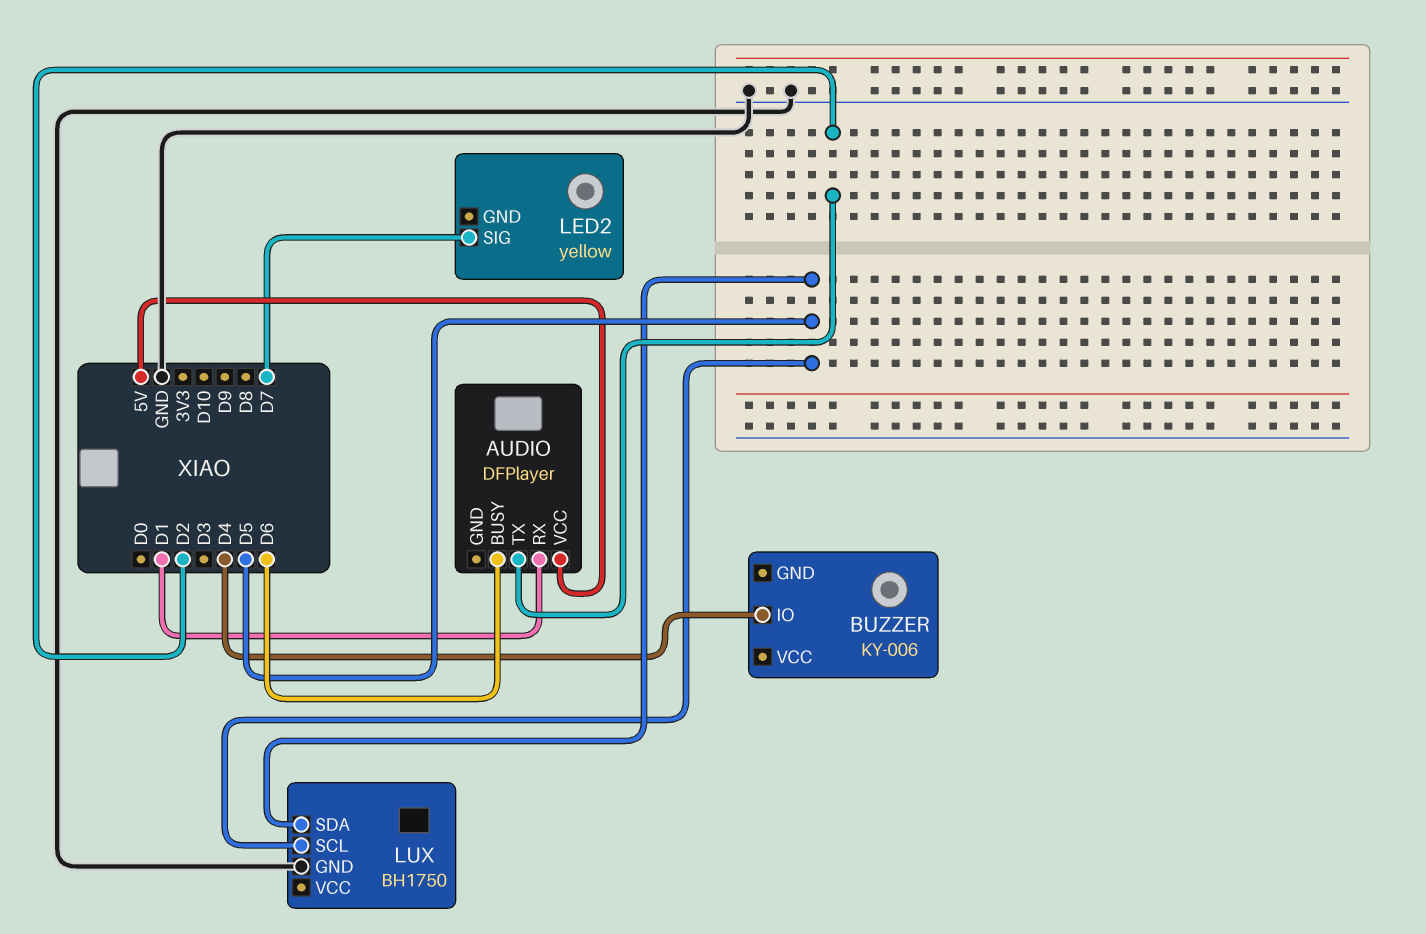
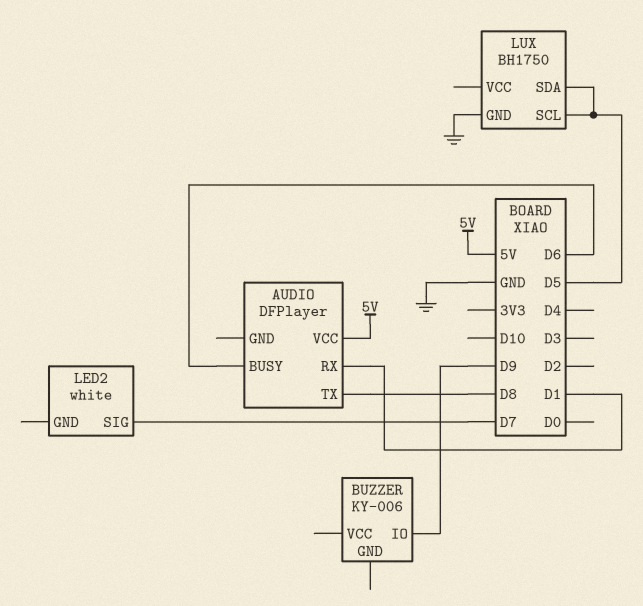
AUDIO pin TX: D2 -> D8
BUZZER pin IO: D4 -> D9
LED2: yellow -> white

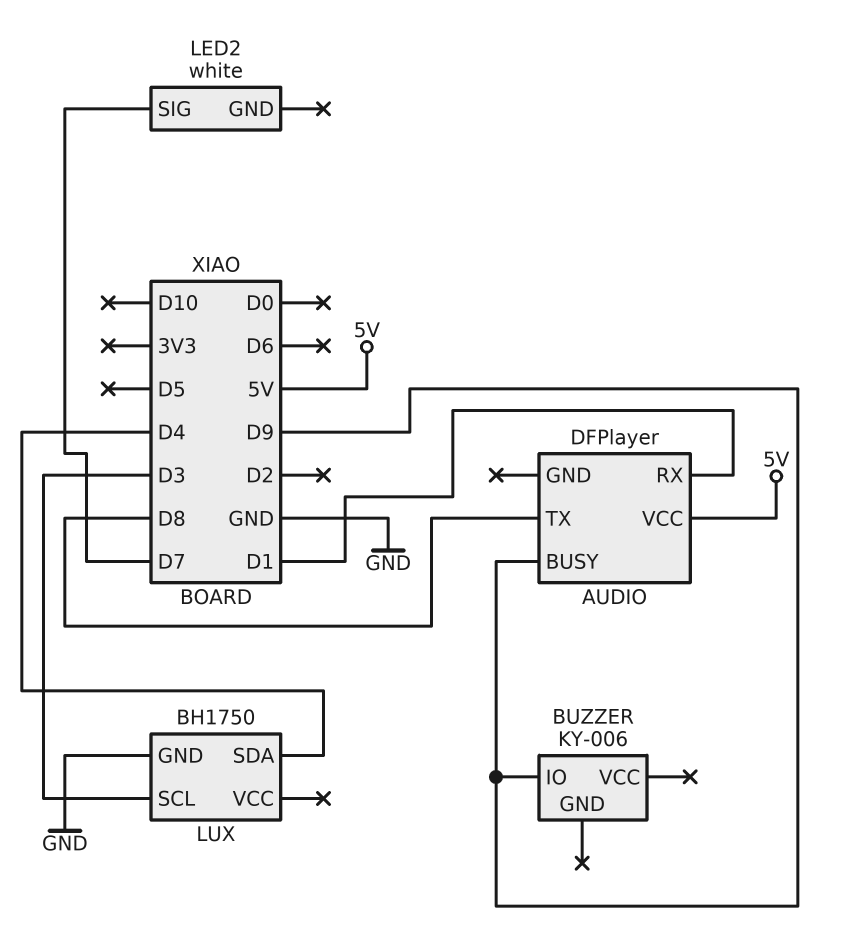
AUDIO pin BUSY: D6 -> D9
LUX pin SCL: D5 -> D3
LUX pin SDA: D5 -> D4

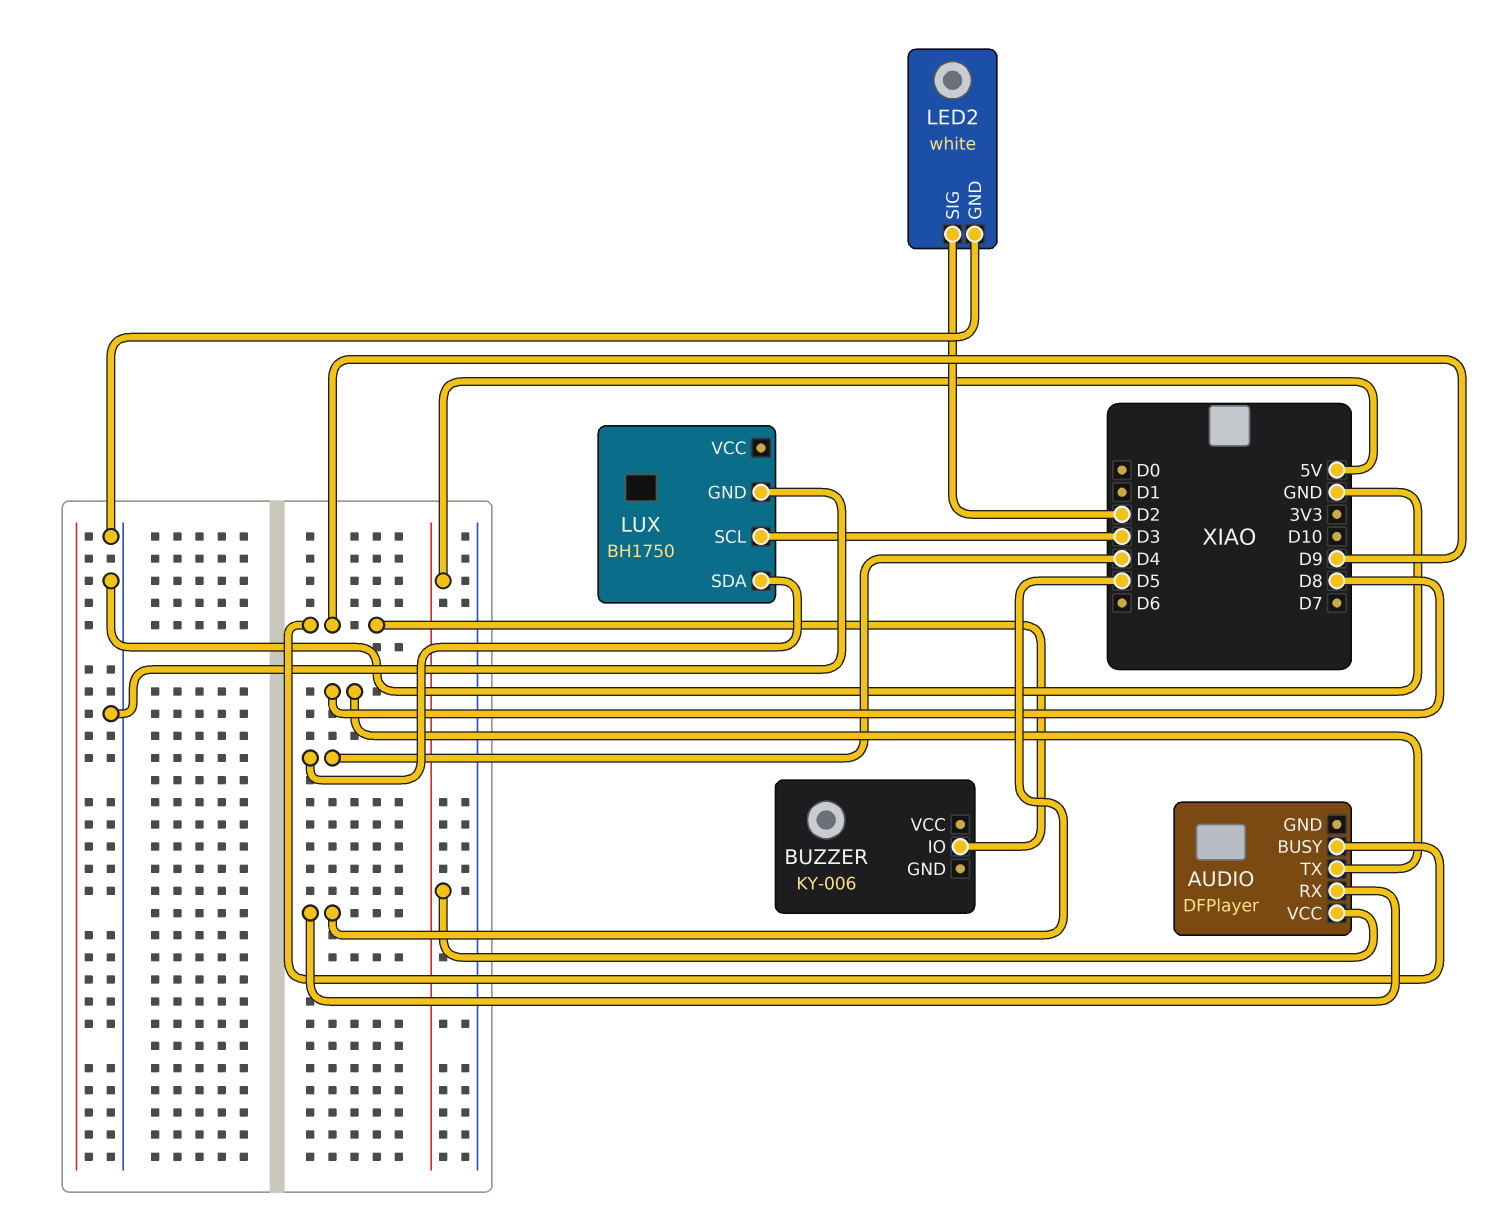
AUDIO pin RX: D1 -> D5
LED2 pin GND: none -> GND
LED2 pin SIG: D7 -> D2

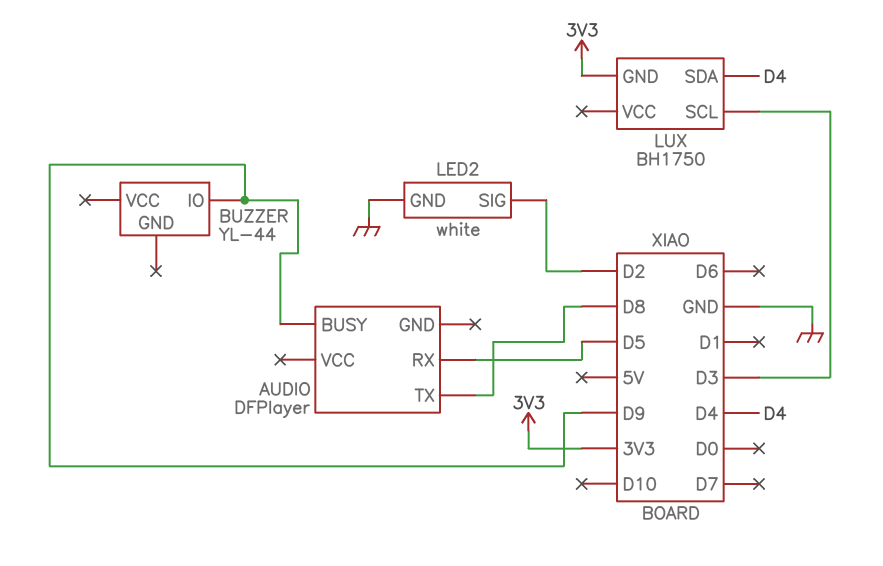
AUDIO pin VCC: 5V -> none
BUZZER: KY-006 -> YL-44
LUX pin GND: GND -> 3V3

